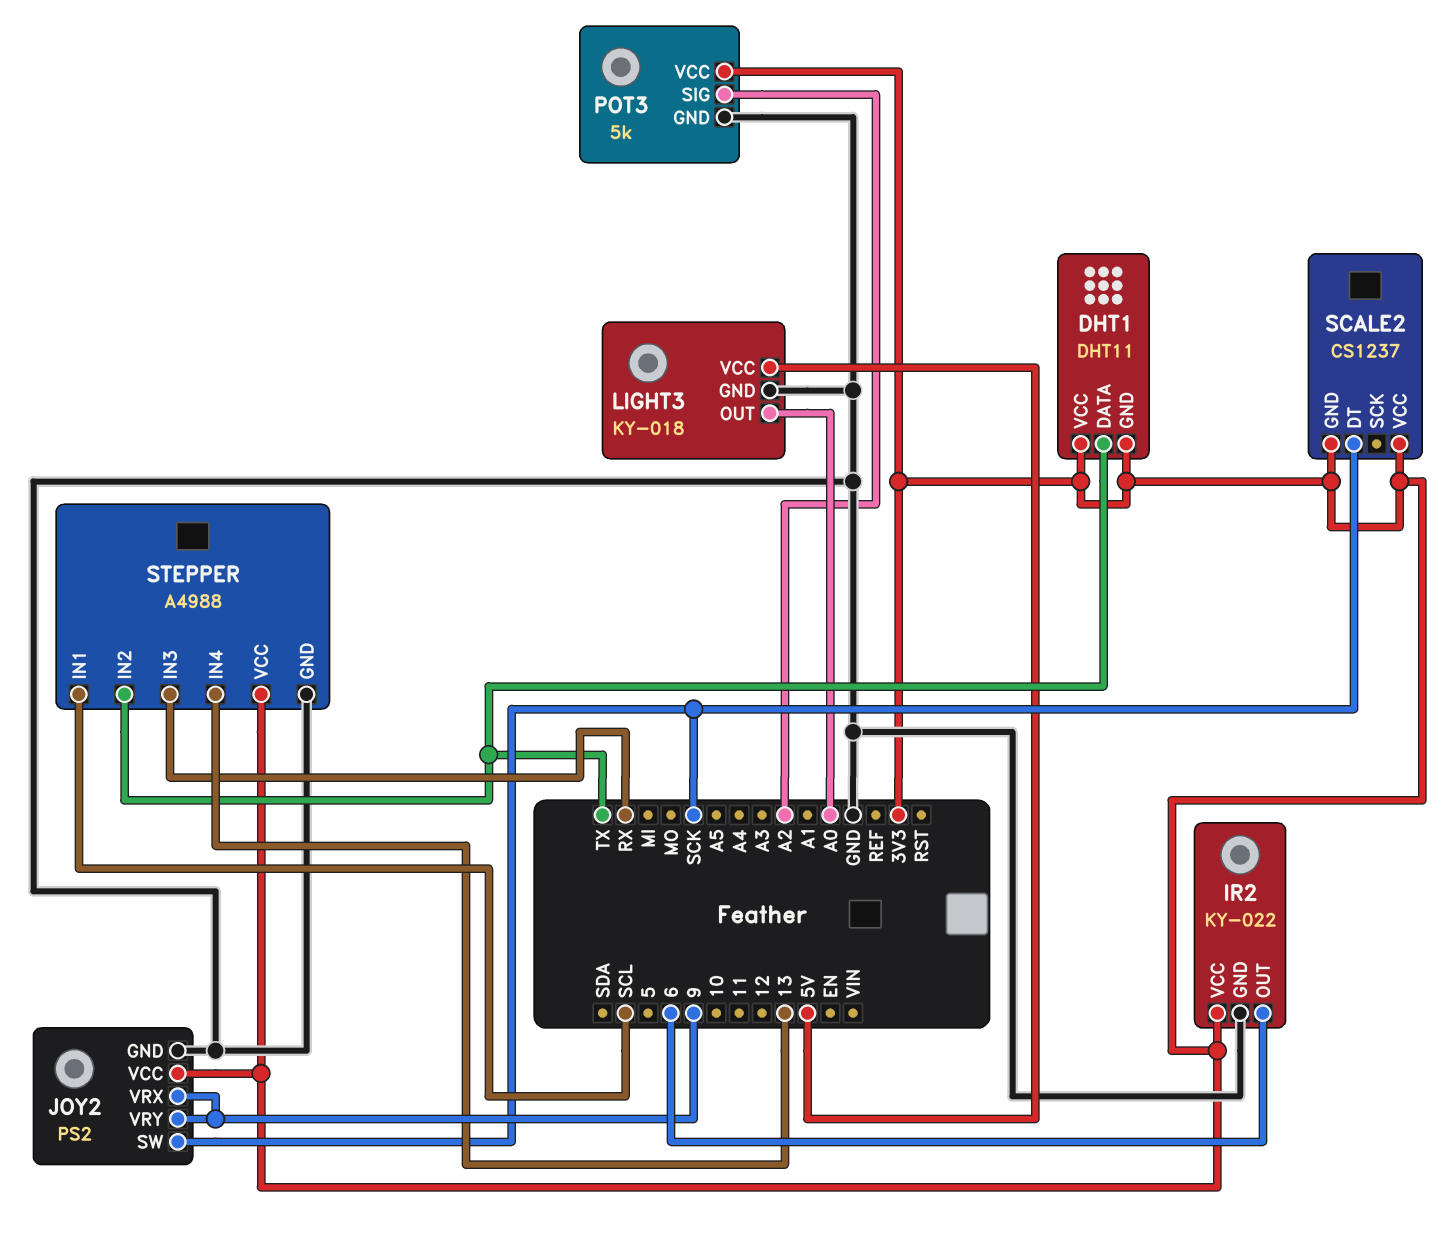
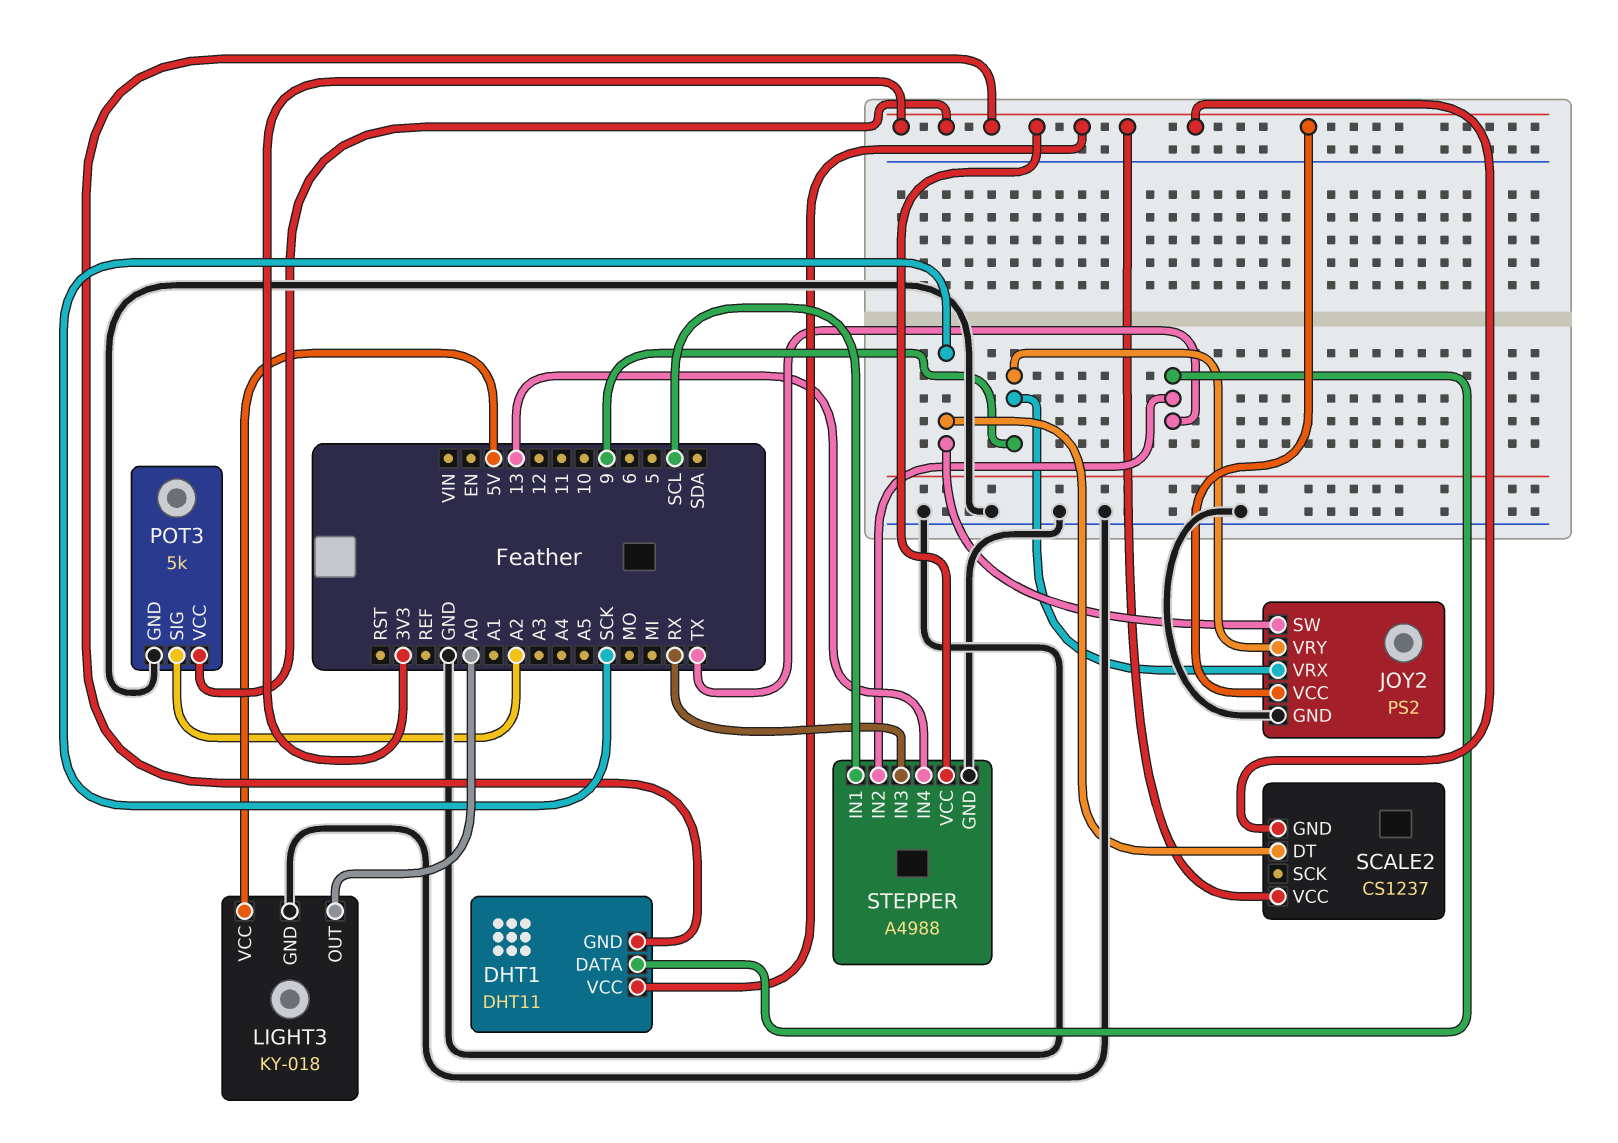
IR2: KY-022 -> none
IR2 pin GND: GND -> none
IR2 pin OUT: 6 -> none
IR2 pin VCC: 3V3 -> none

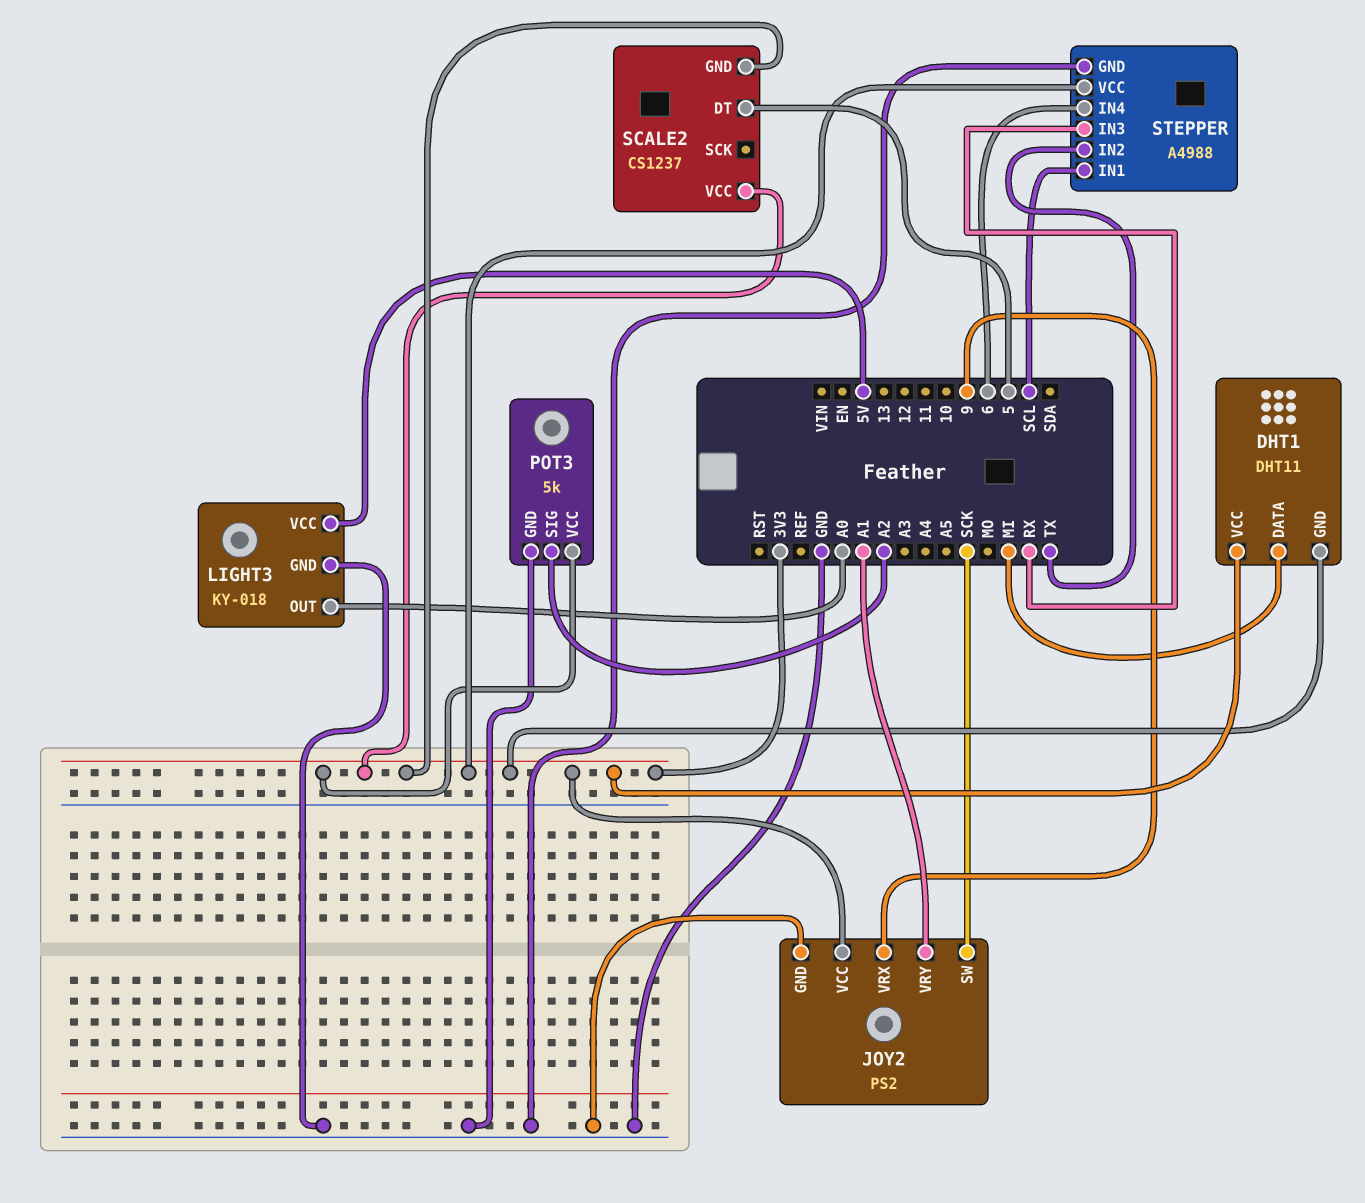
DHT1 pin DATA: TX -> MI
JOY2 pin VRY: 9 -> A1
SCALE2 pin DT: SCK -> 5
STEPPER pin IN4: 13 -> 6

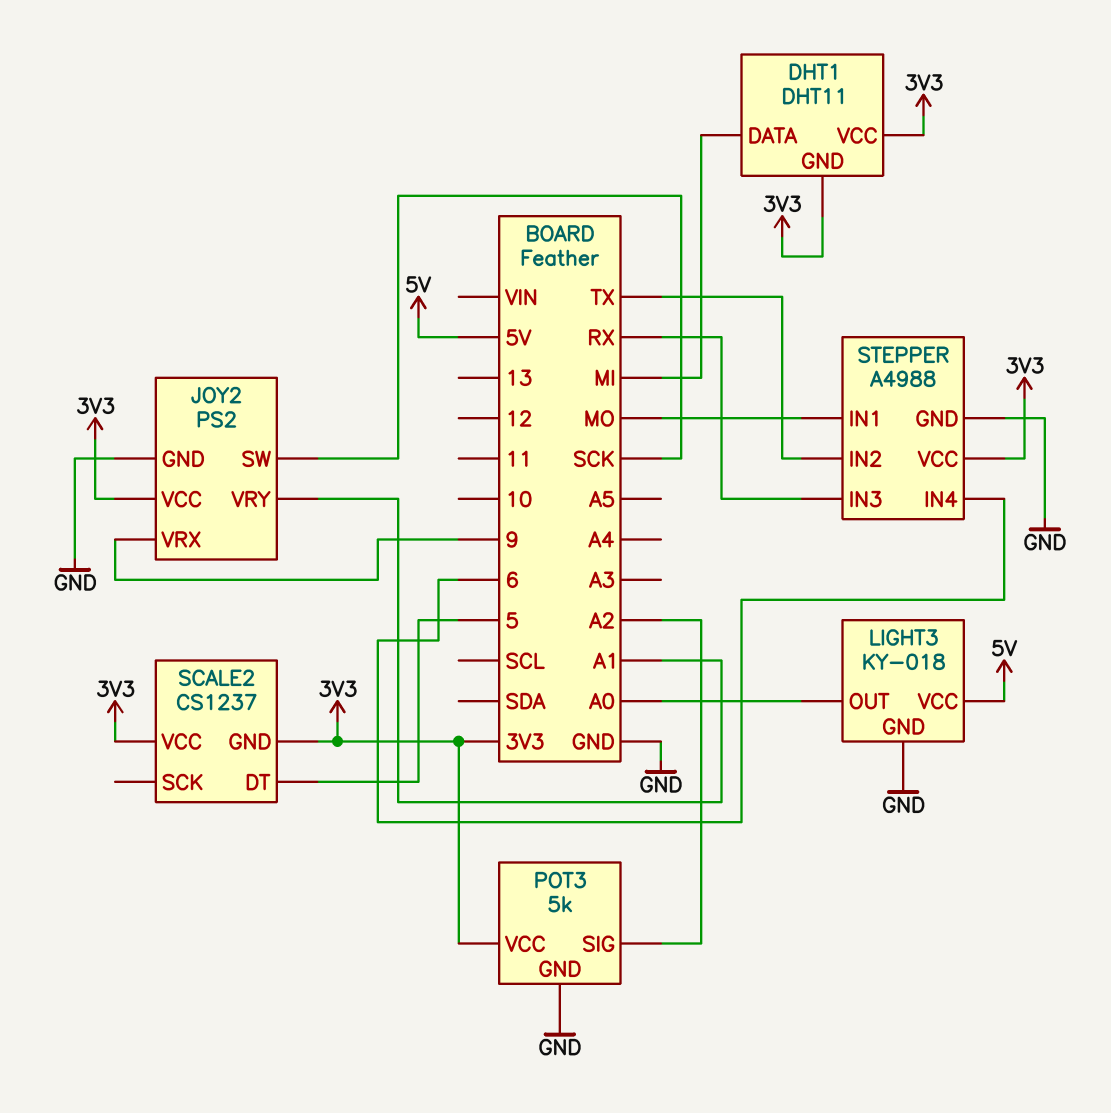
STEPPER pin IN1: SCL -> MO

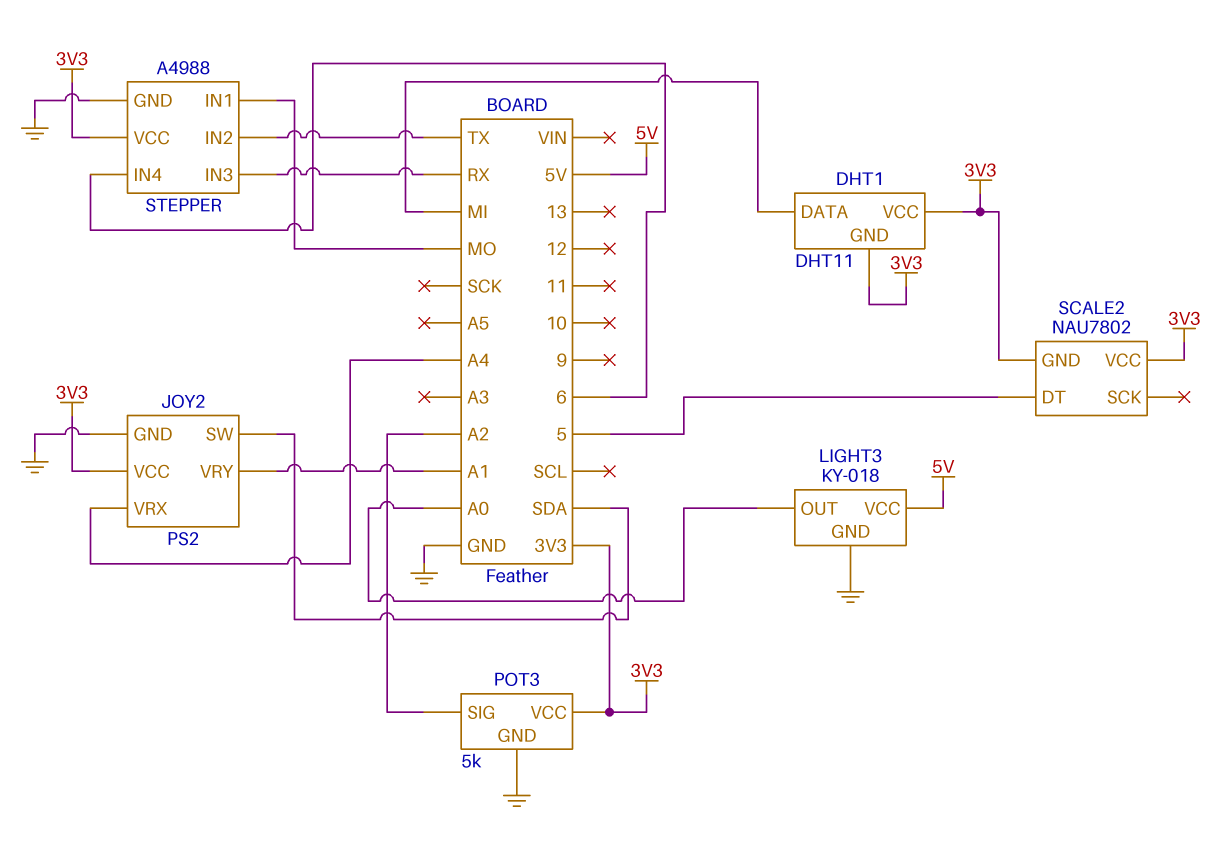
JOY2 pin SW: SCK -> SDA
JOY2 pin VRX: 9 -> A4
SCALE2: CS1237 -> NAU7802

